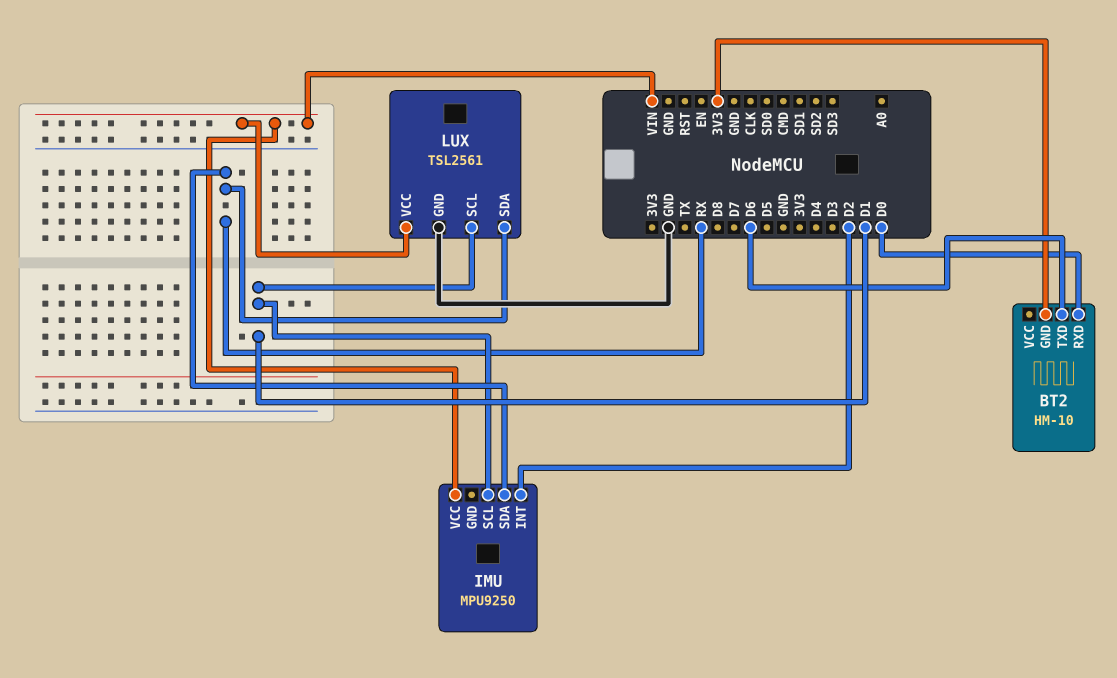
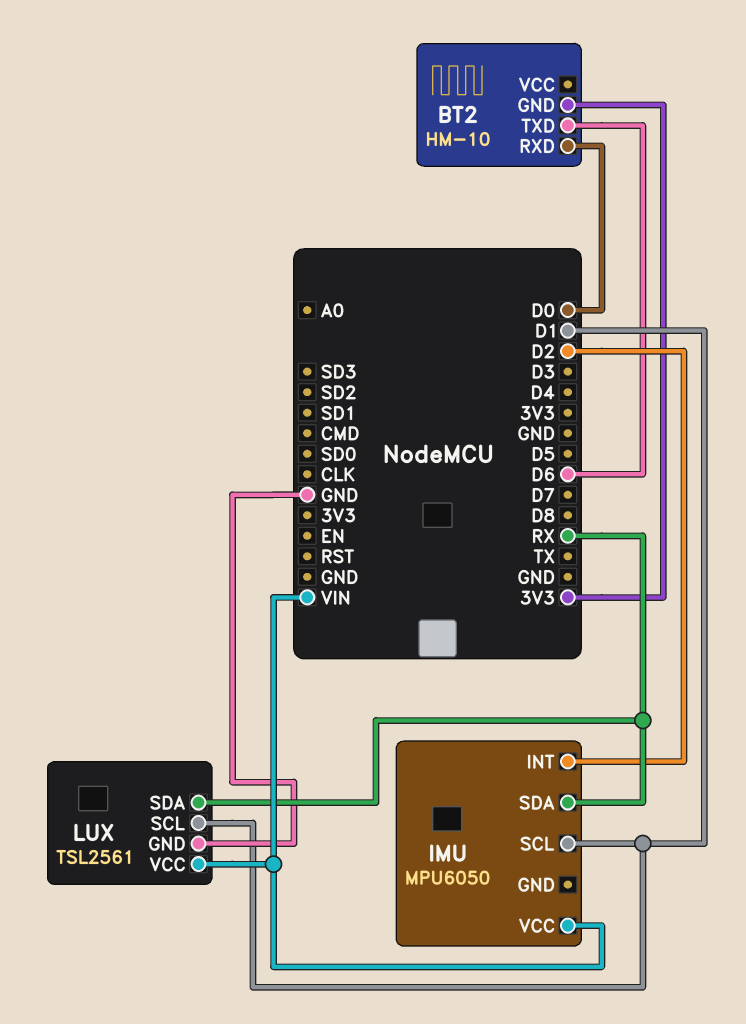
IMU: MPU9250 -> MPU6050

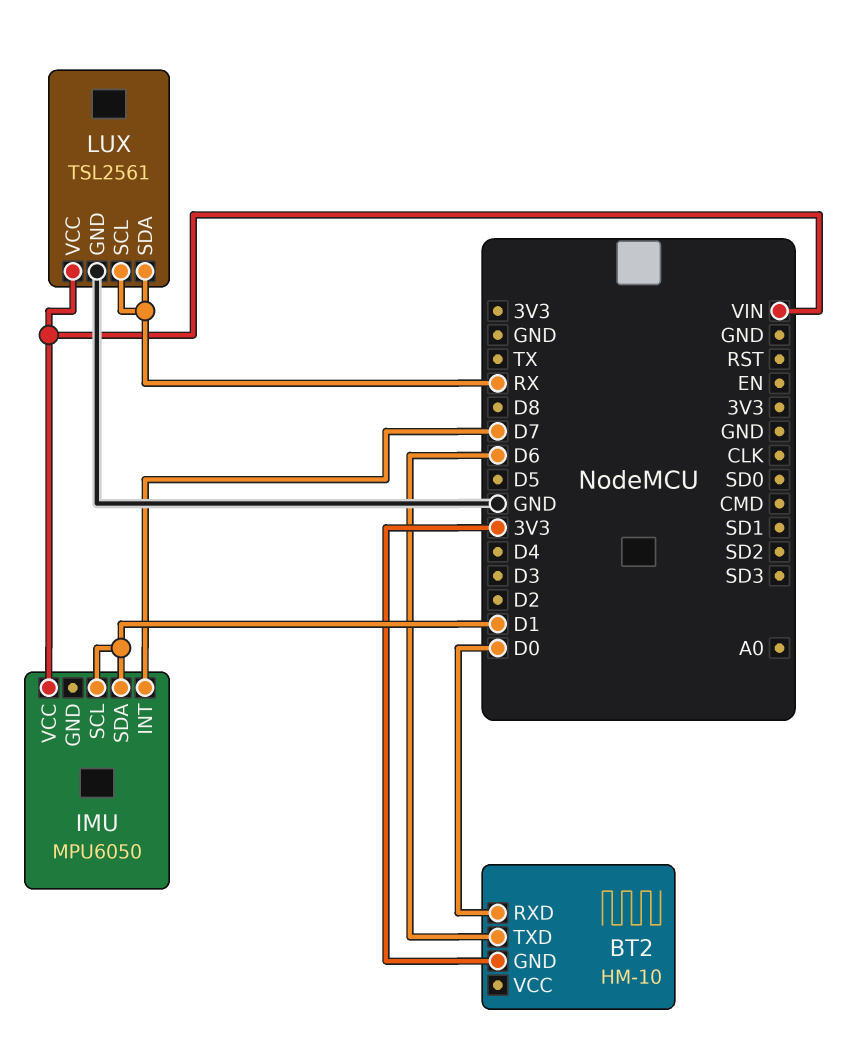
IMU pin INT: D2 -> D7
IMU pin SDA: RX -> D1
LUX pin SCL: D1 -> RX

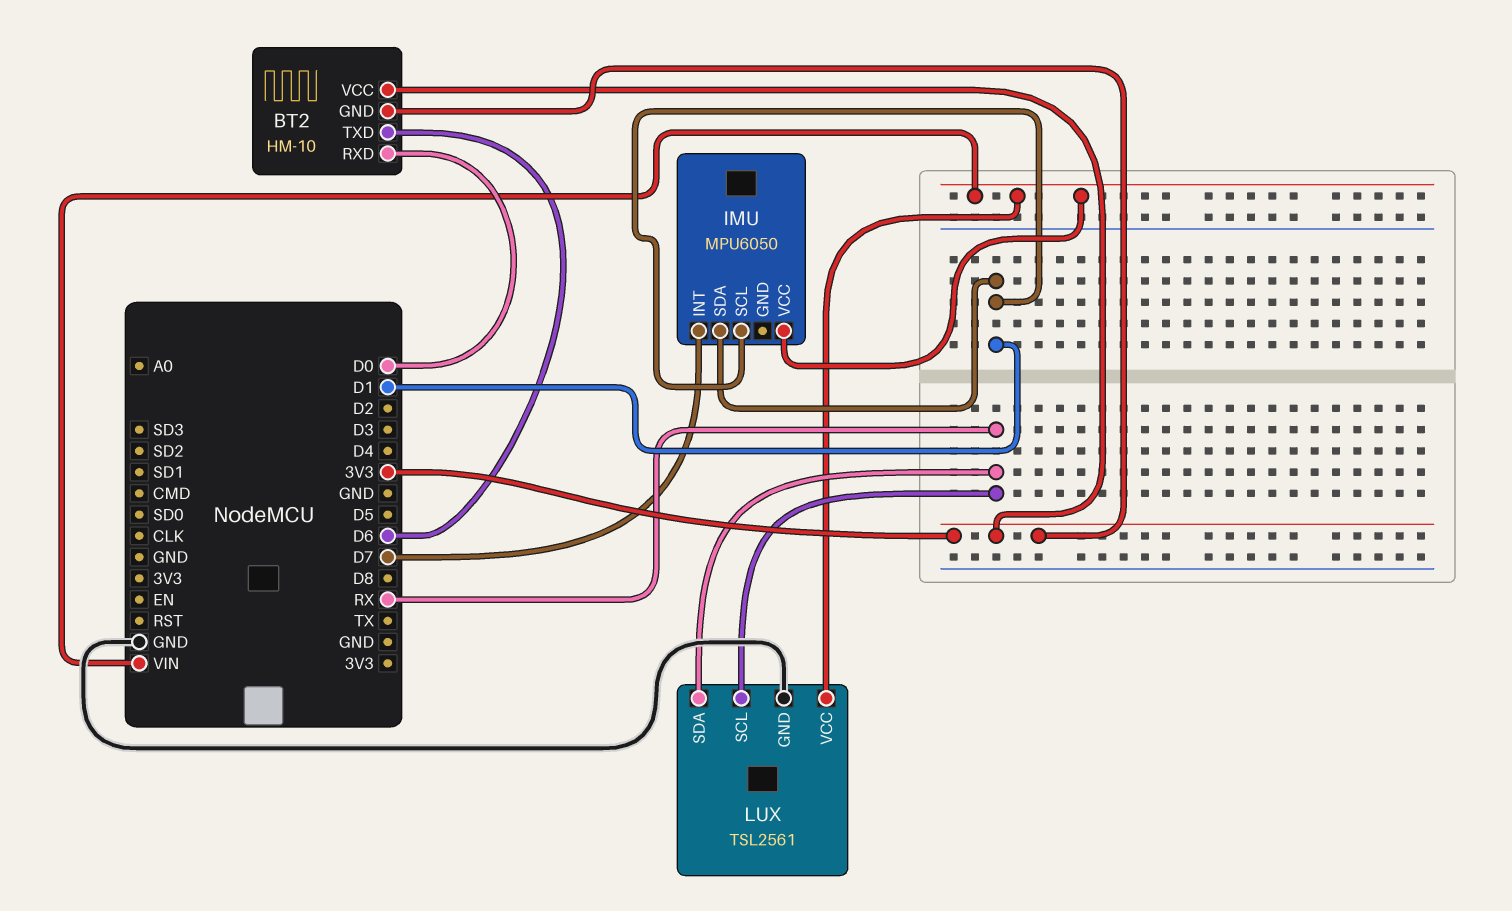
BT2 pin VCC: none -> 3V3

